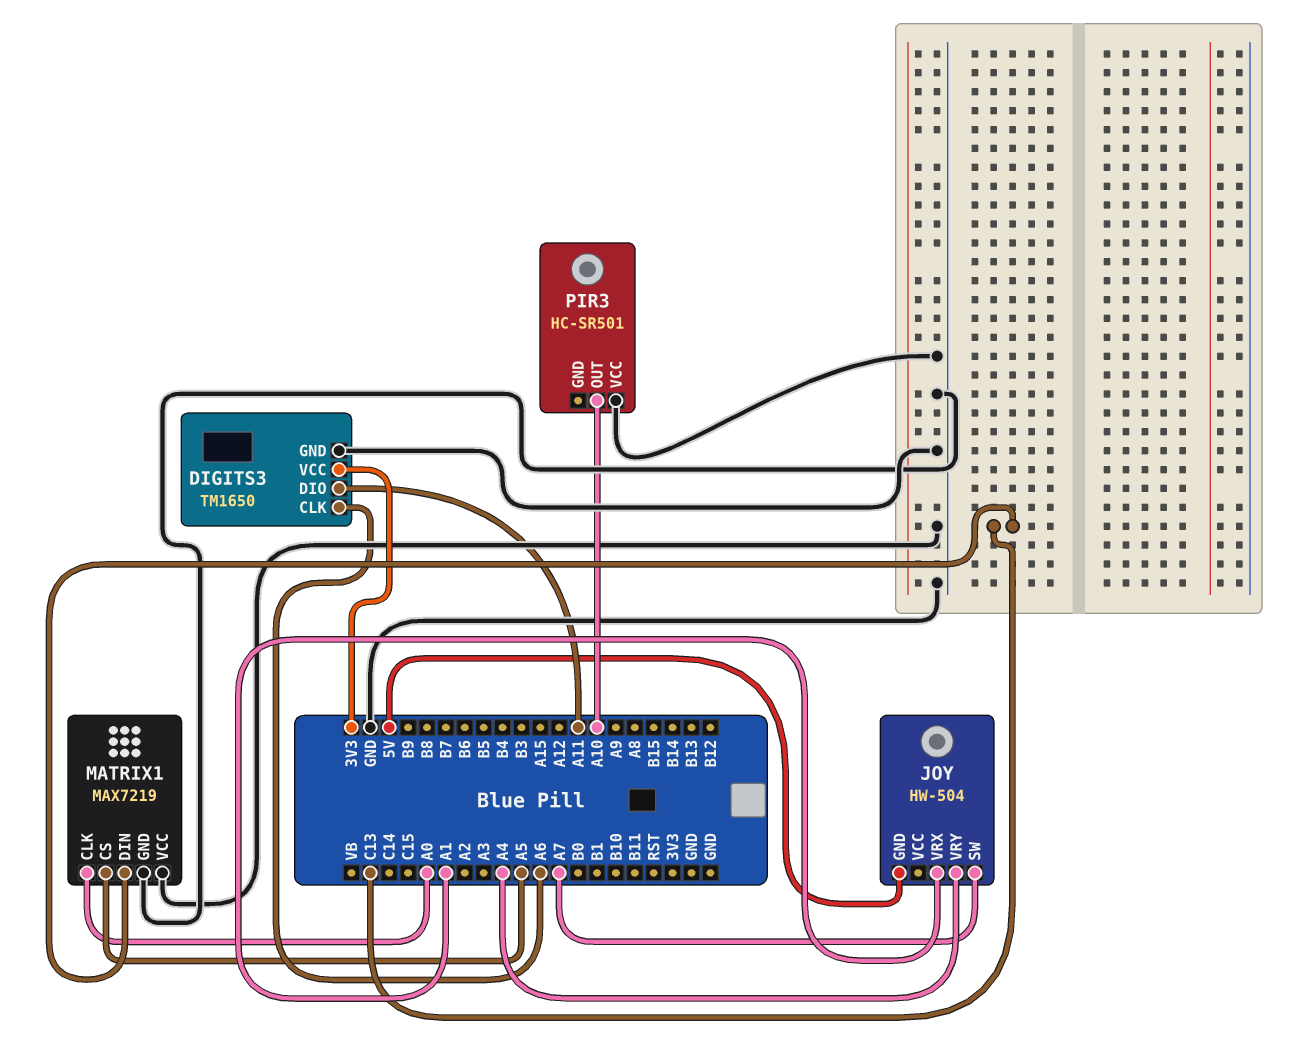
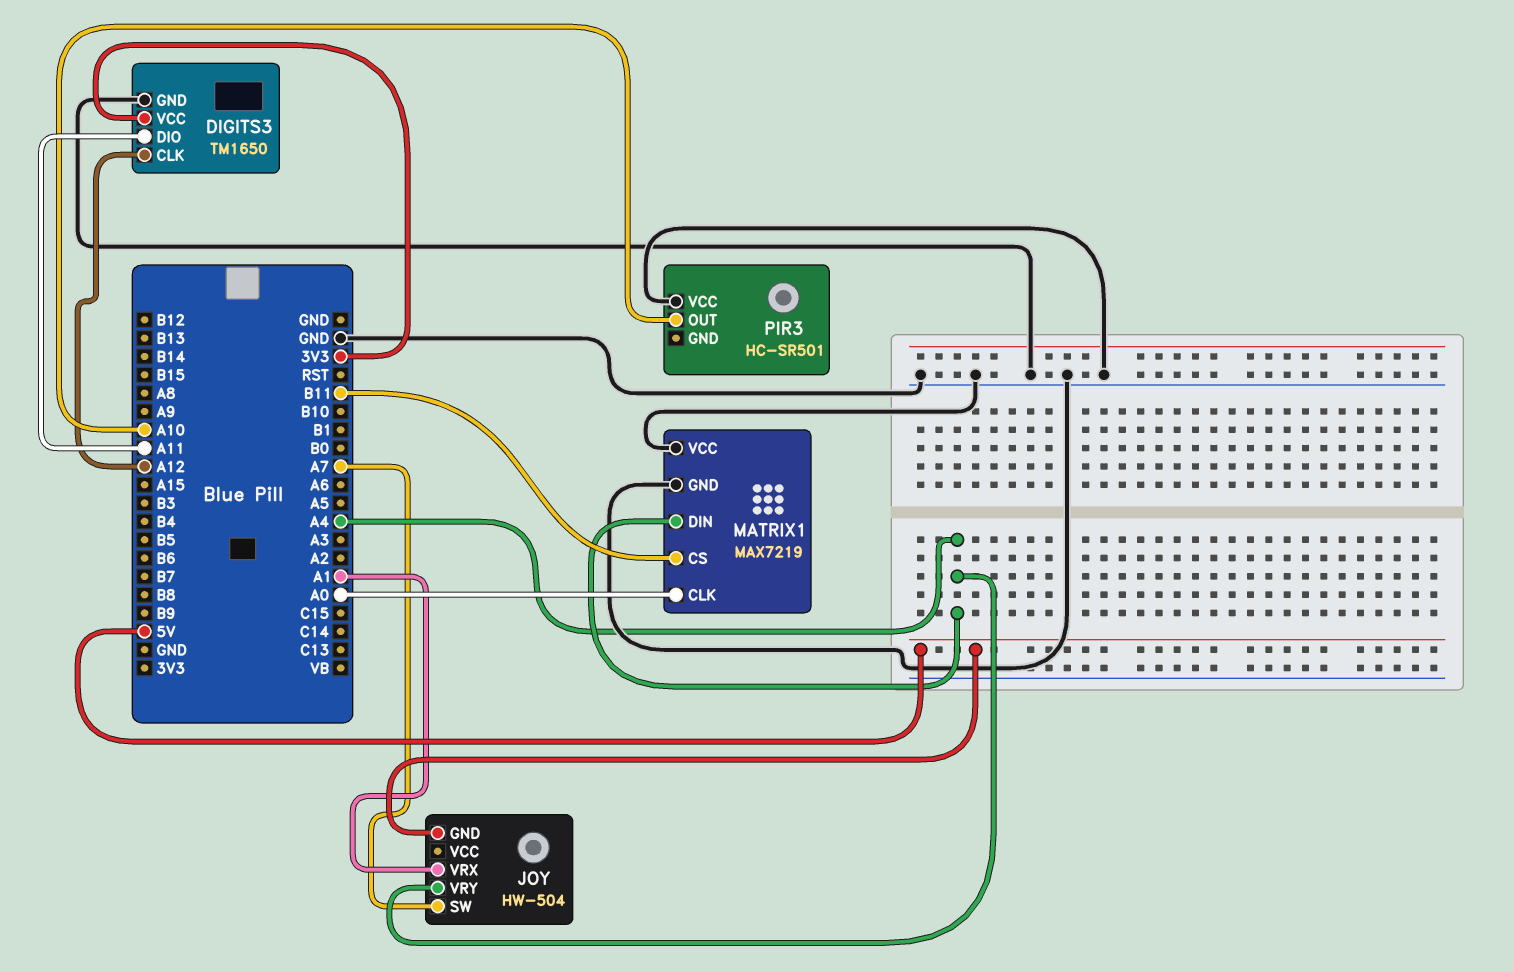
DIGITS3 pin CLK: A6 -> A12
MATRIX1 pin CS: A5 -> B11
MATRIX1 pin DIN: C13 -> A4

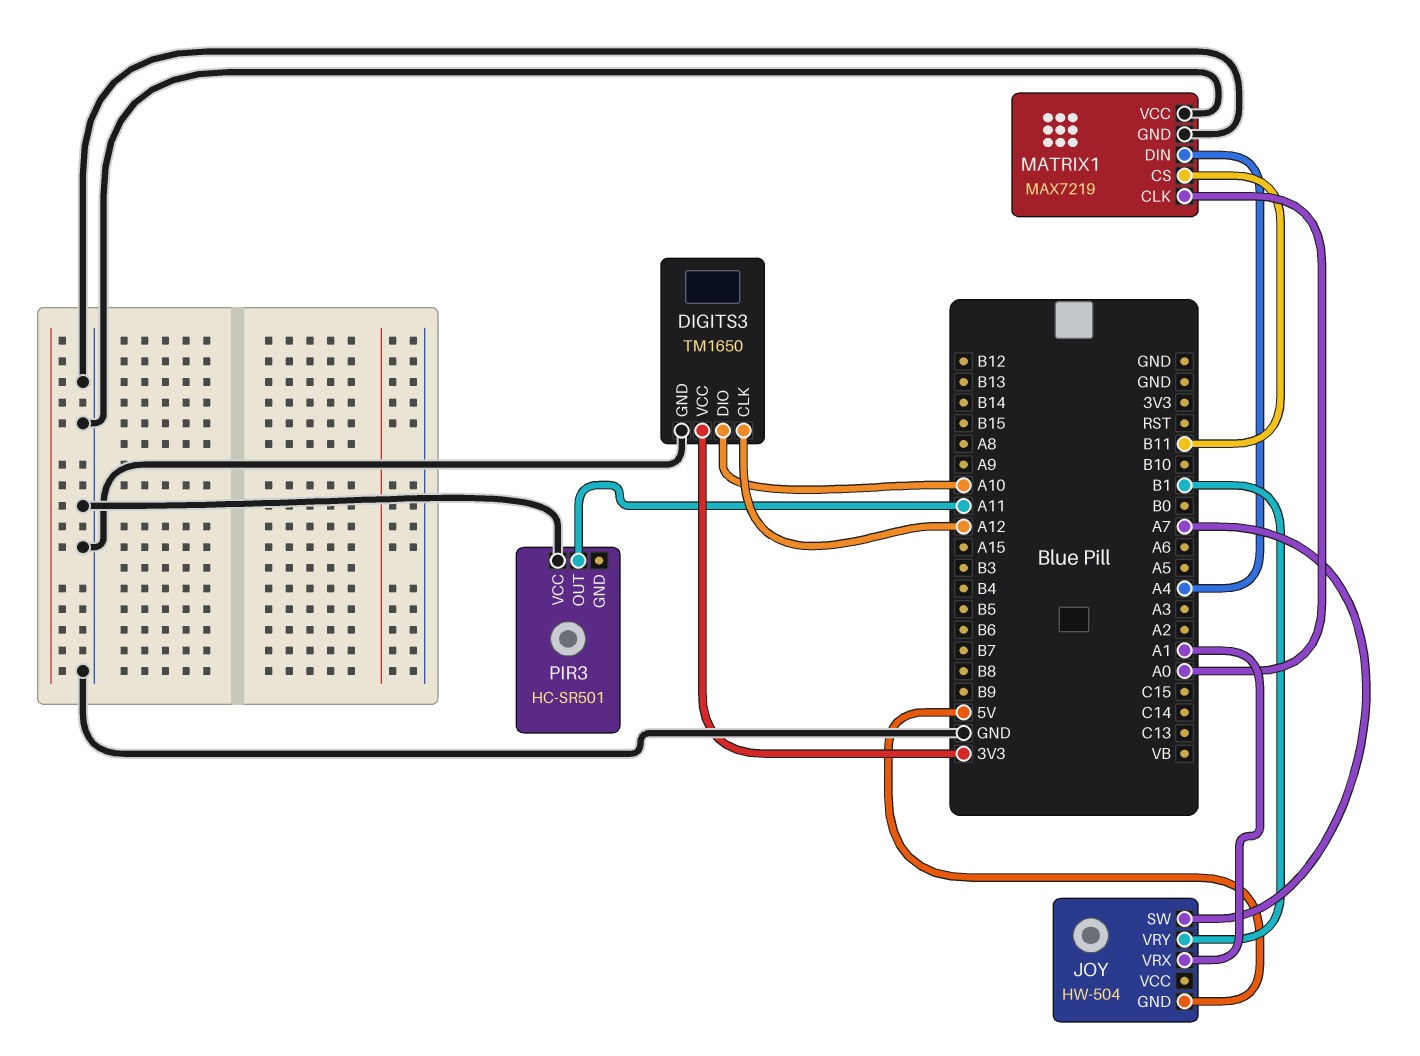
DIGITS3 pin DIO: A11 -> A10
JOY pin VRY: A4 -> B1
PIR3 pin OUT: A10 -> A11

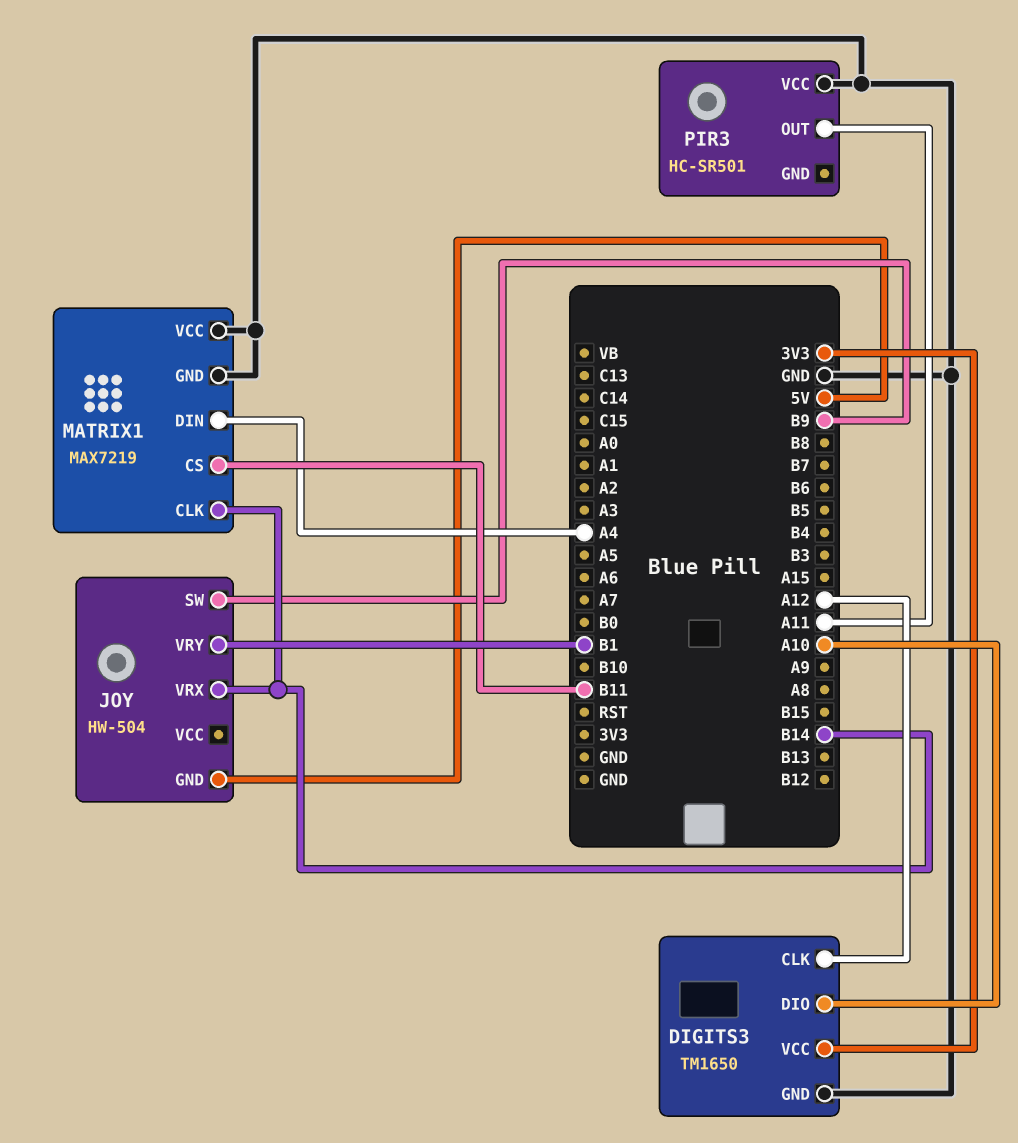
JOY pin SW: A7 -> B9
JOY pin VRX: A1 -> B14
MATRIX1 pin CLK: A0 -> B14

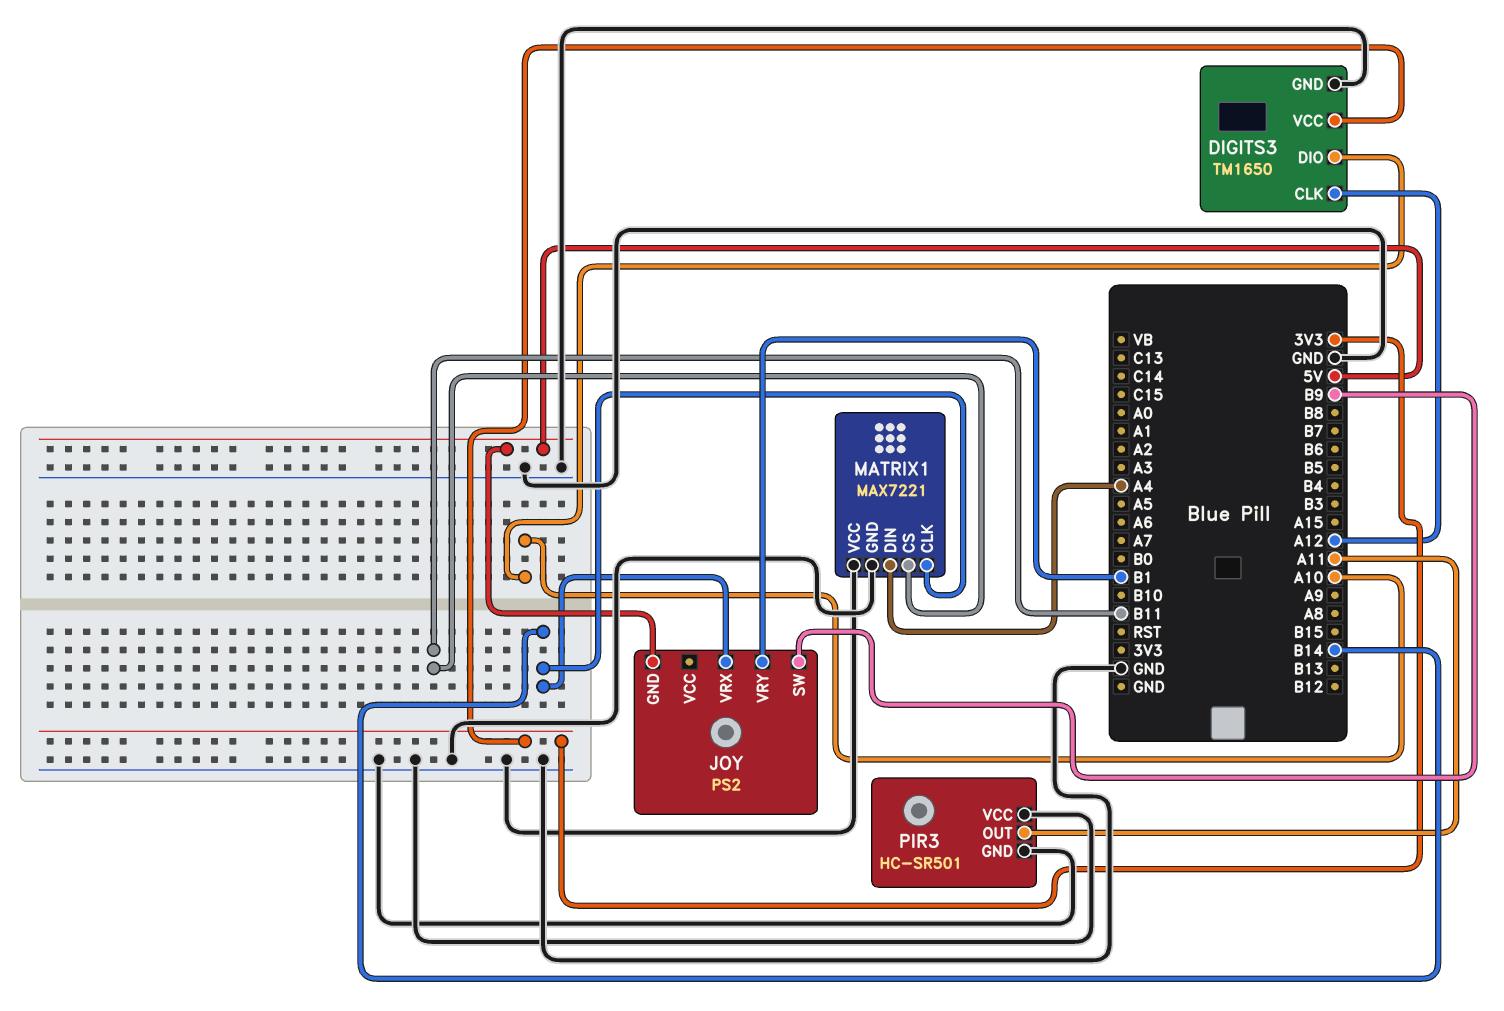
JOY: HW-504 -> PS2
MATRIX1: MAX7219 -> MAX7221
PIR3 pin GND: none -> GND

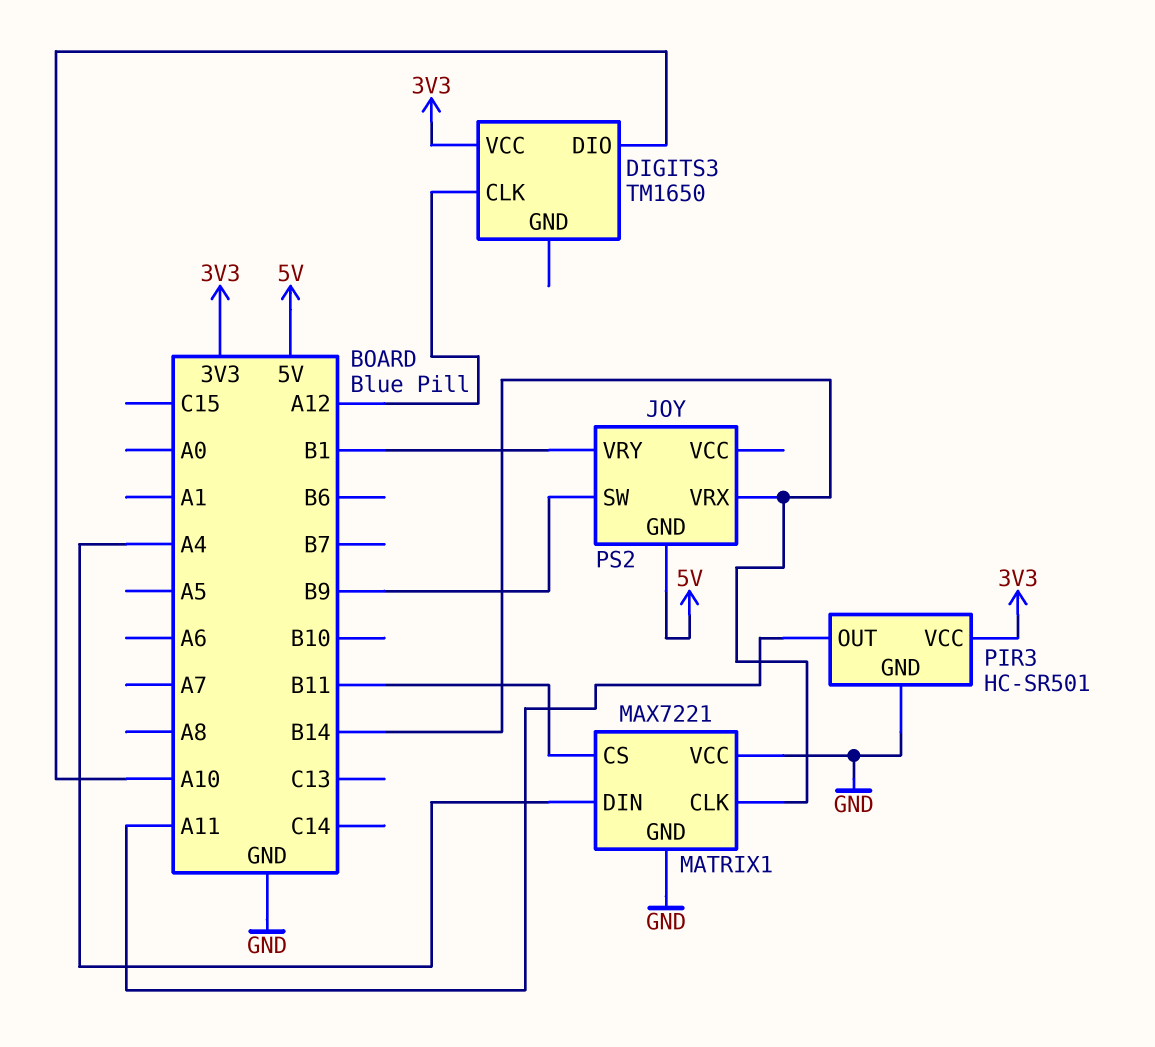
DIGITS3 pin GND: GND -> none
PIR3 pin VCC: GND -> 3V3

